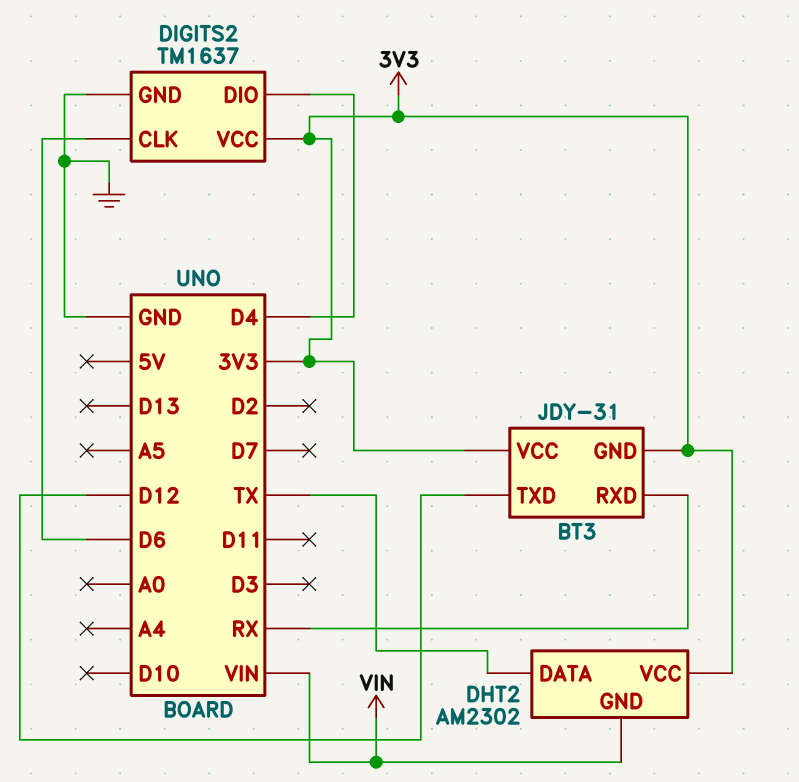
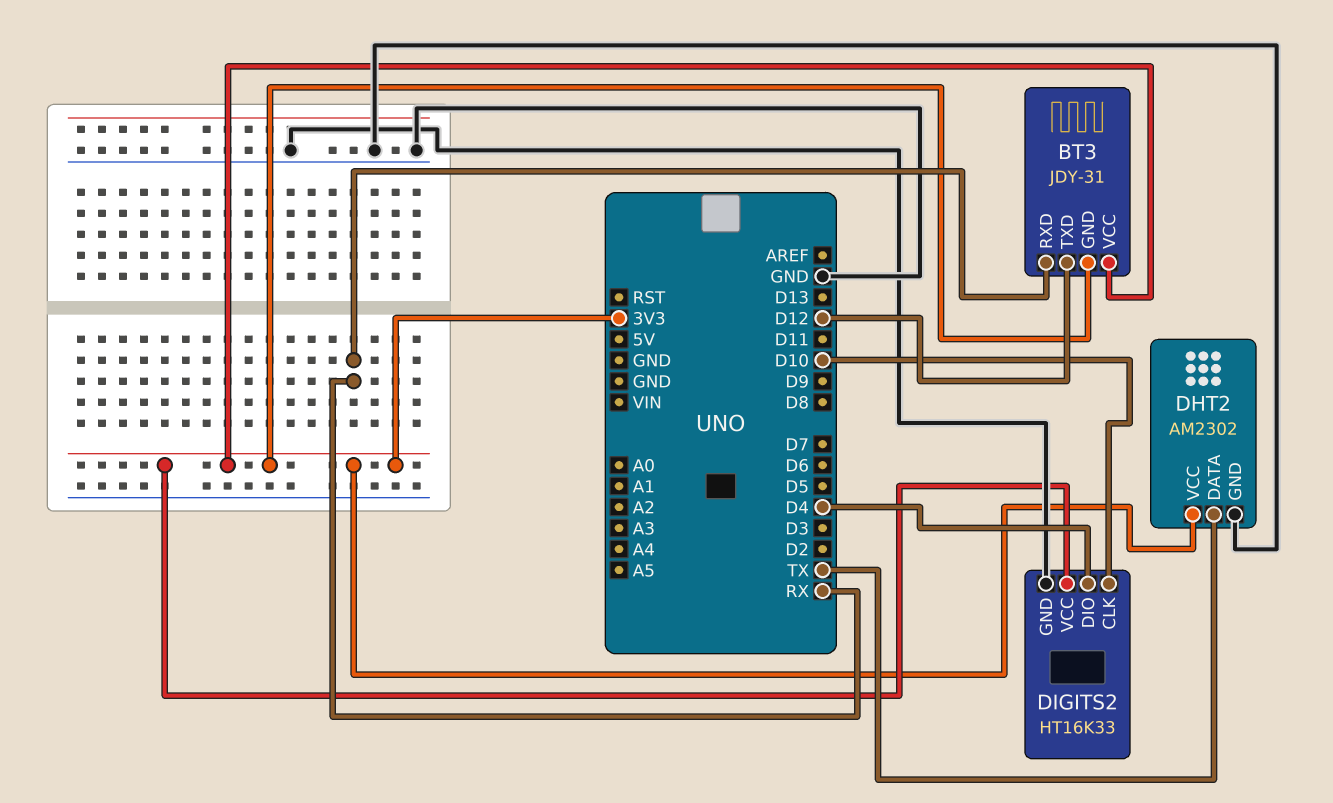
DHT2 pin GND: VIN -> GND
DIGITS2: TM1637 -> HT16K33
DIGITS2 pin CLK: D6 -> D10

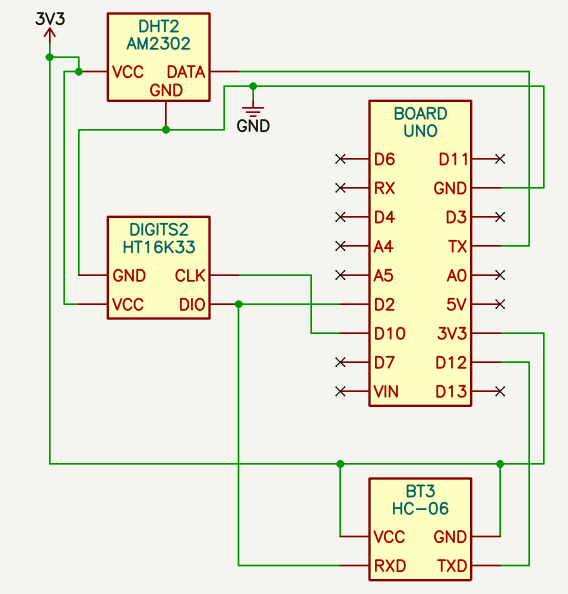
BT3: JDY-31 -> HC-06
BT3 pin RXD: RX -> D2
DIGITS2 pin DIO: D4 -> D2

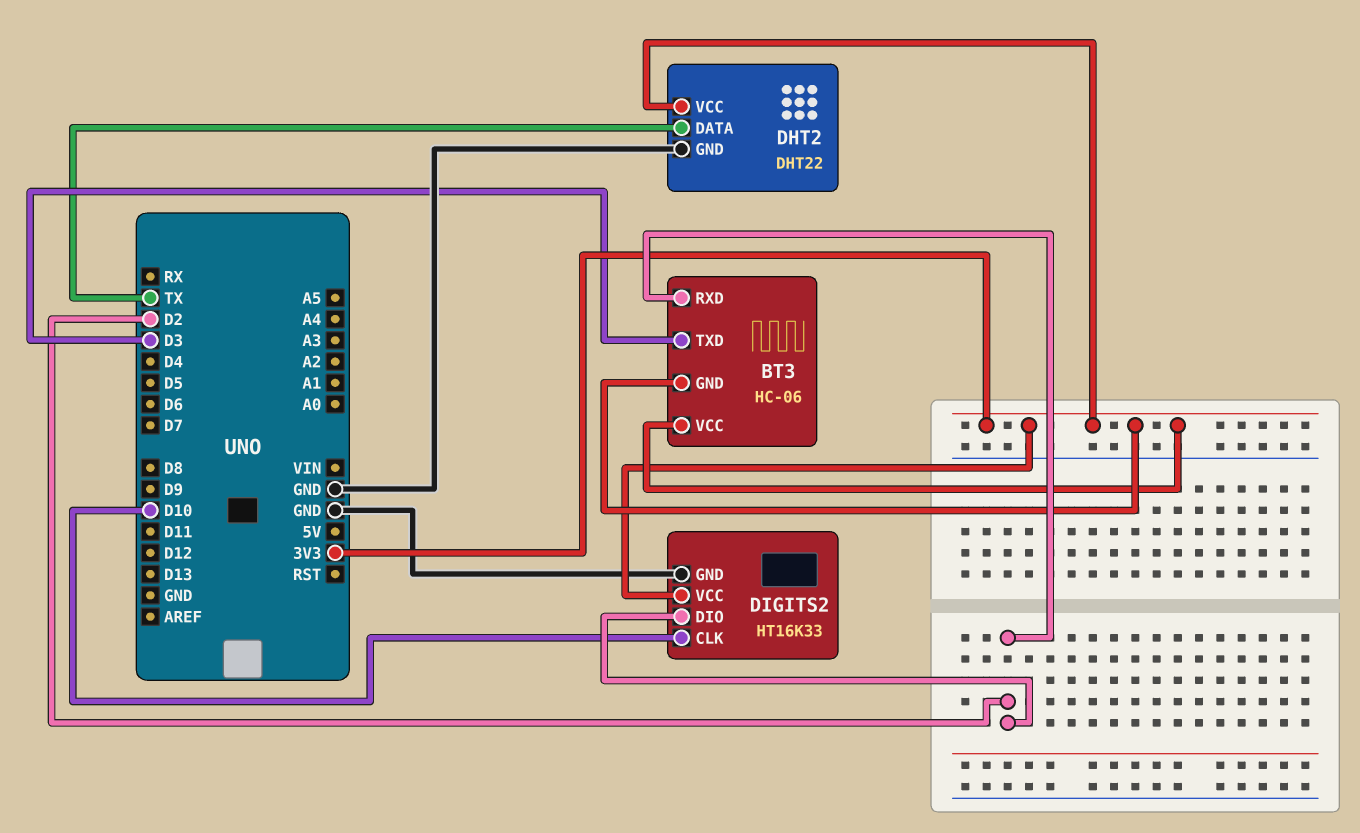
BT3 pin TXD: D12 -> D3
DHT2: AM2302 -> DHT22

